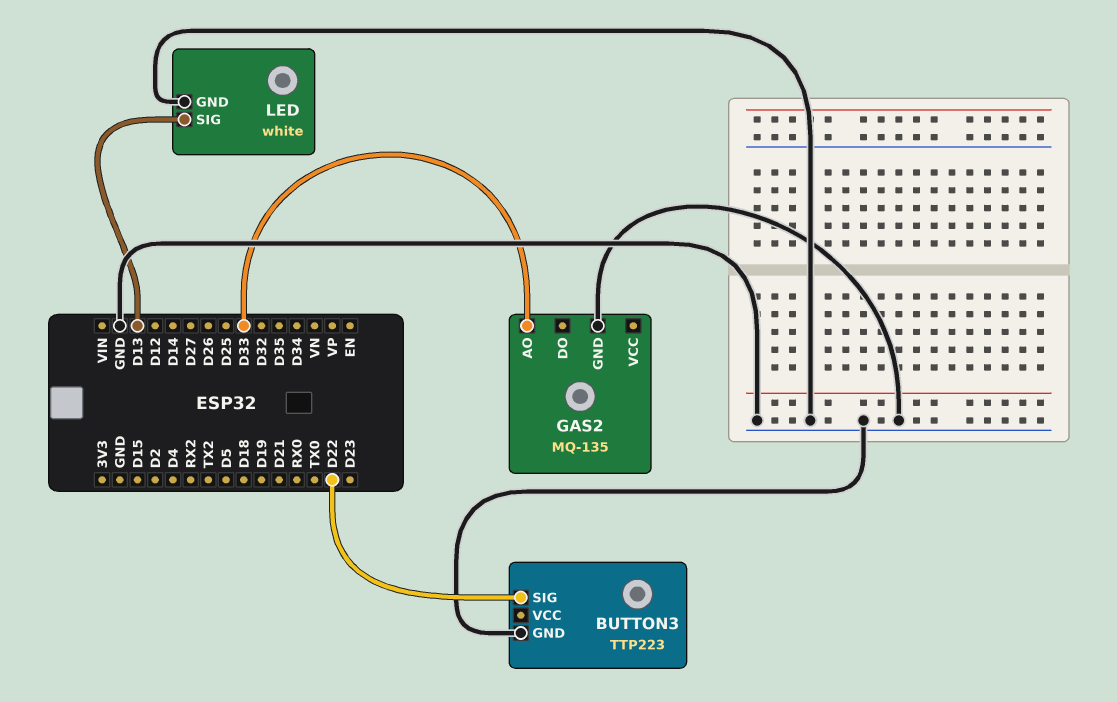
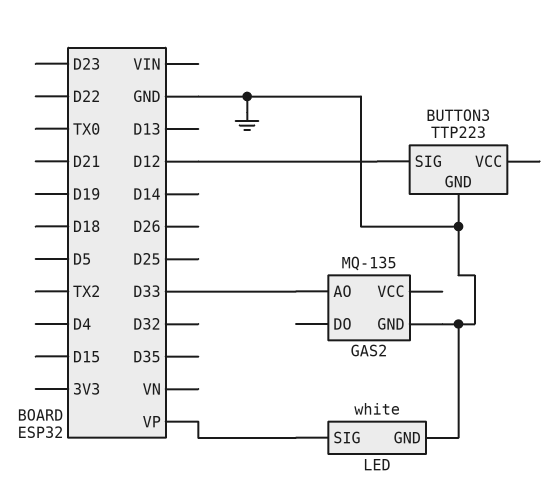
BUTTON3 pin SIG: D22 -> D12
LED pin SIG: D13 -> VP

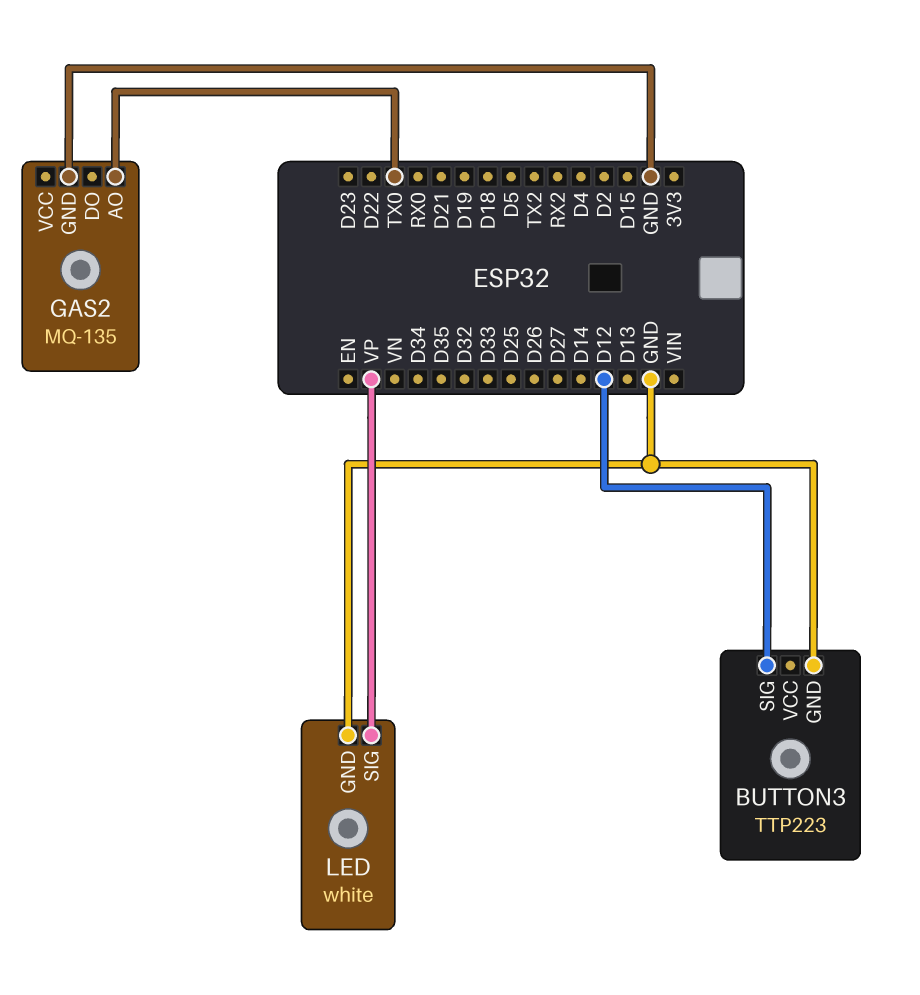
GAS2 pin AO: D33 -> TX0

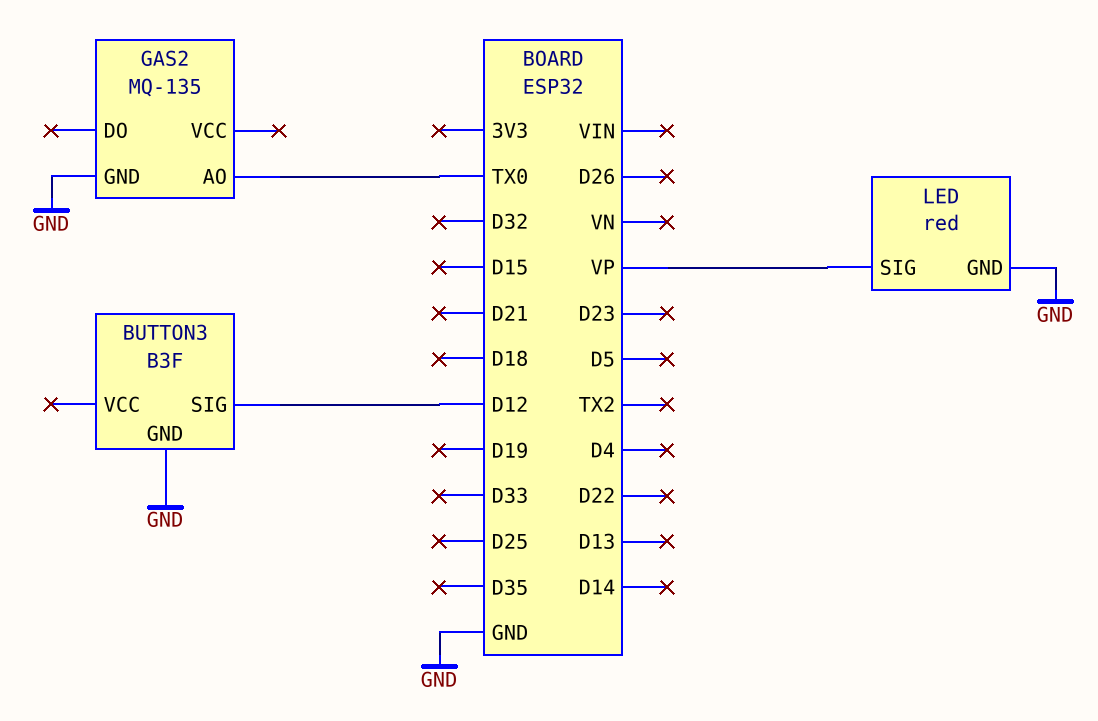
BUTTON3: TTP223 -> B3F
LED: white -> red

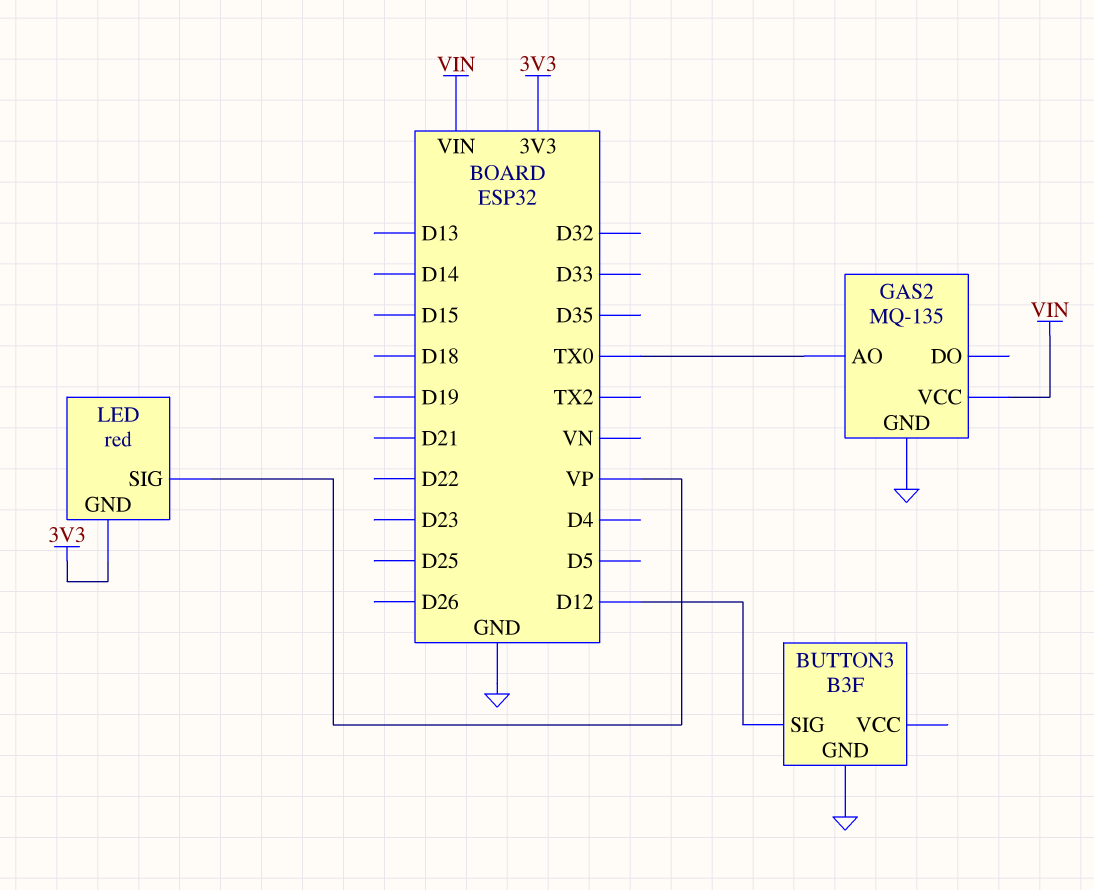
GAS2 pin VCC: none -> VIN
LED pin GND: GND -> 3V3

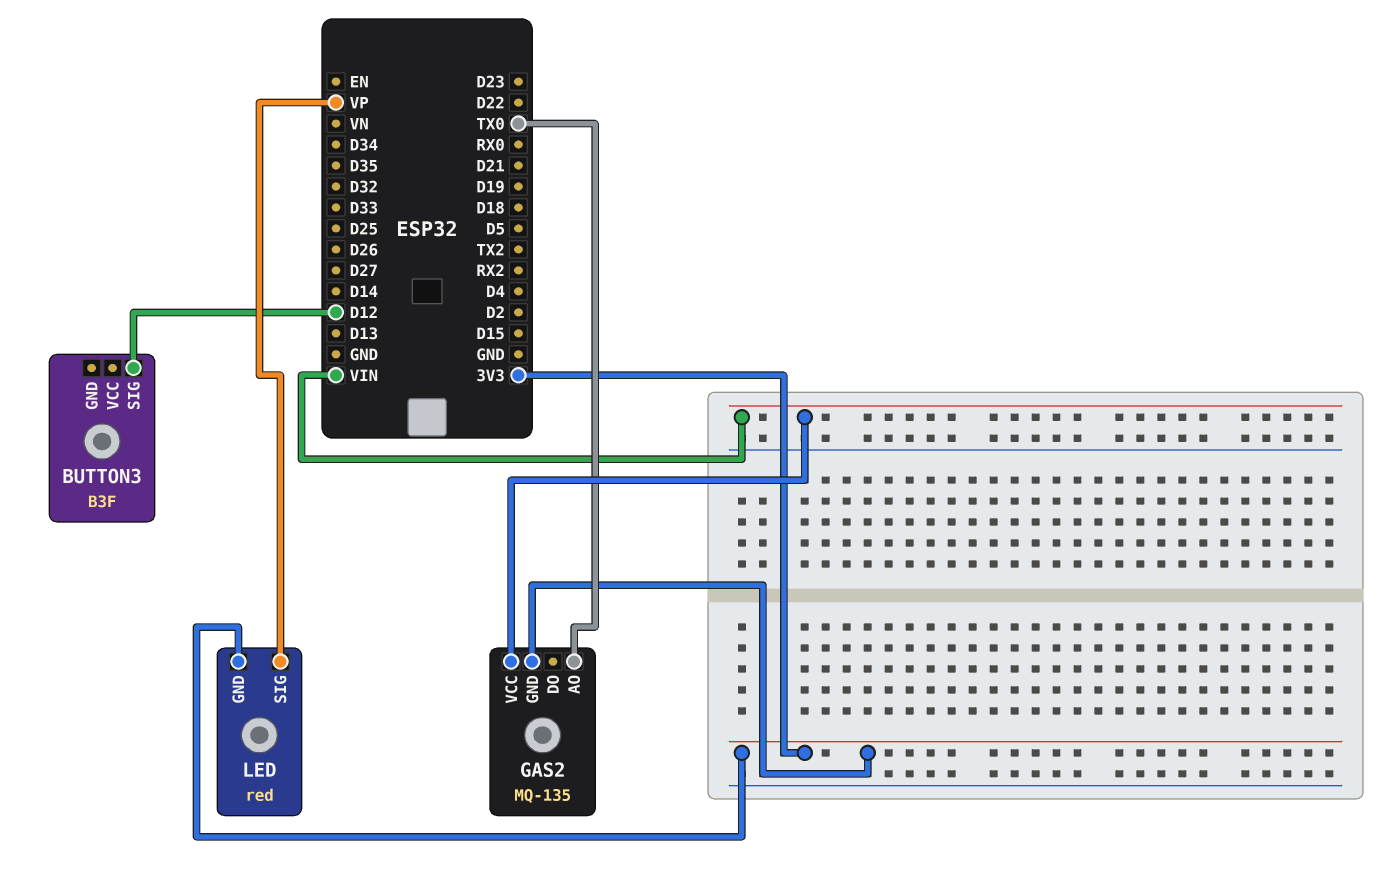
BUTTON3 pin GND: GND -> none
GAS2 pin GND: GND -> 3V3

